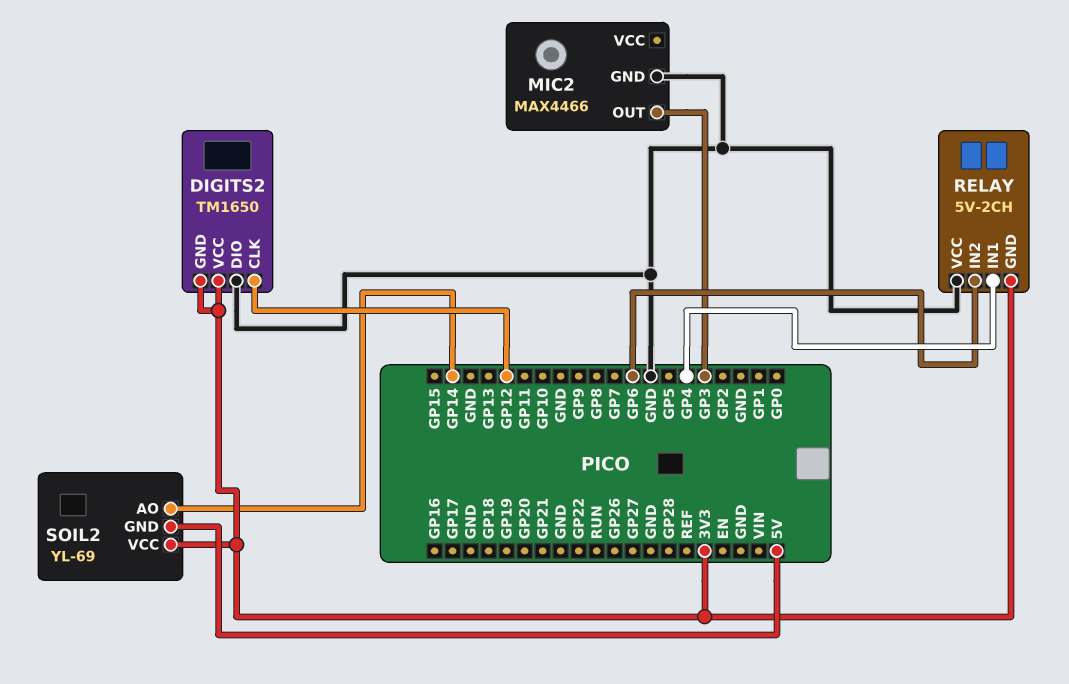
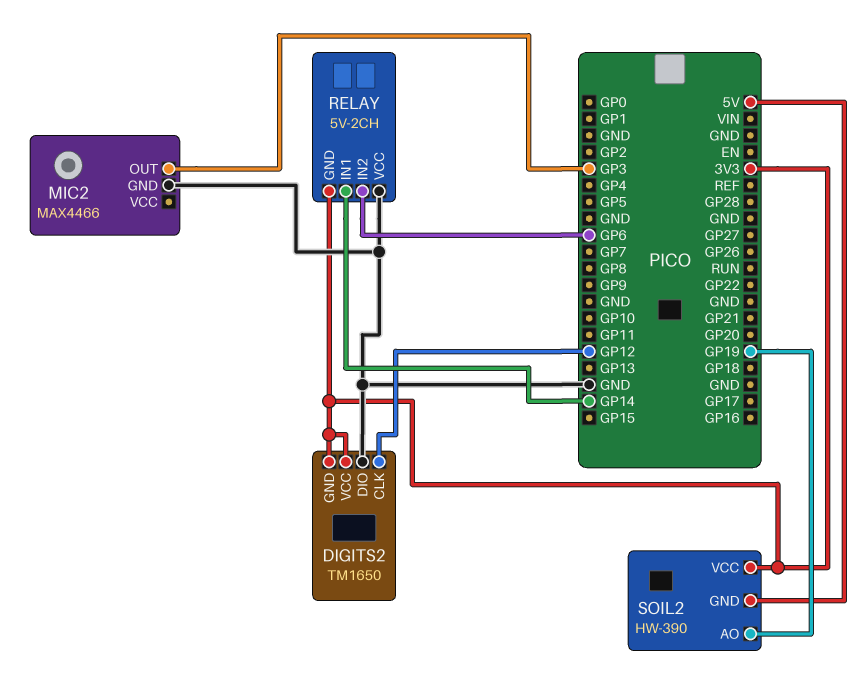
RELAY pin IN1: GP4 -> GP14
SOIL2: YL-69 -> HW-390
SOIL2 pin AO: GP14 -> GP19

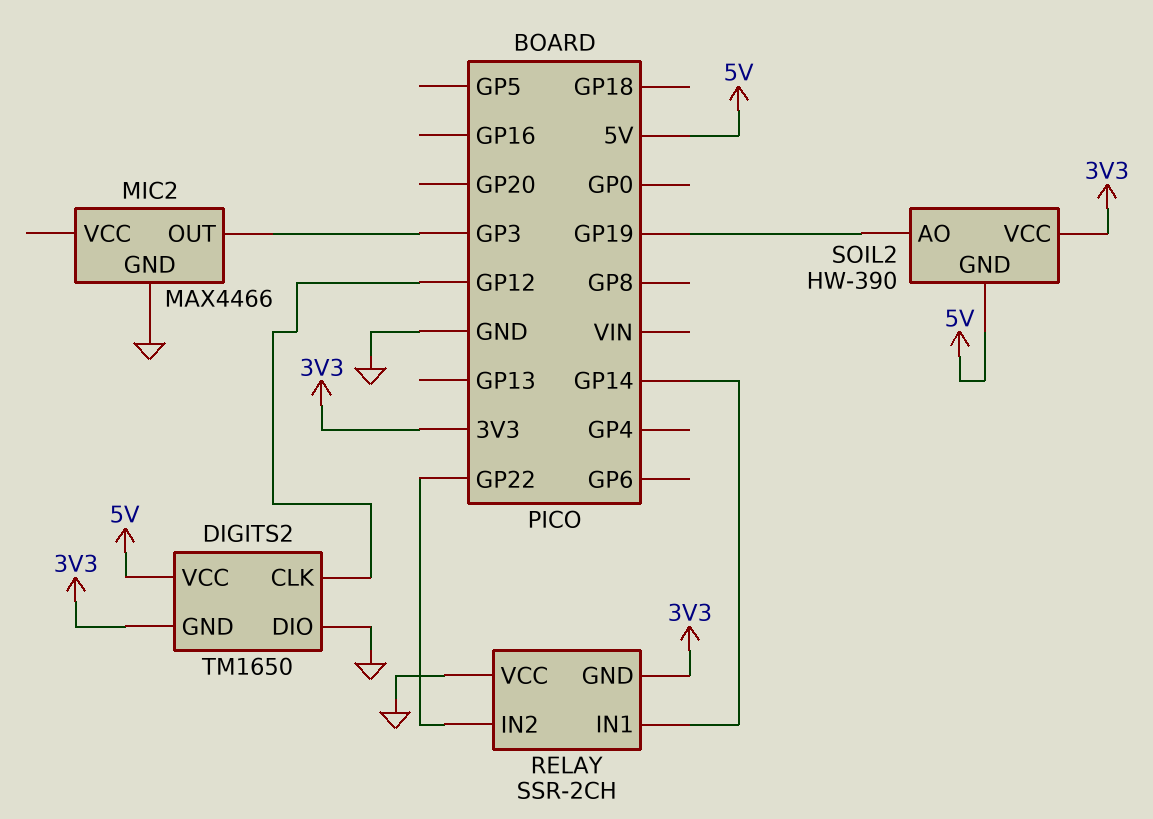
DIGITS2 pin VCC: 3V3 -> 5V
RELAY: 5V-2CH -> SSR-2CH
RELAY pin IN2: GP6 -> GP22

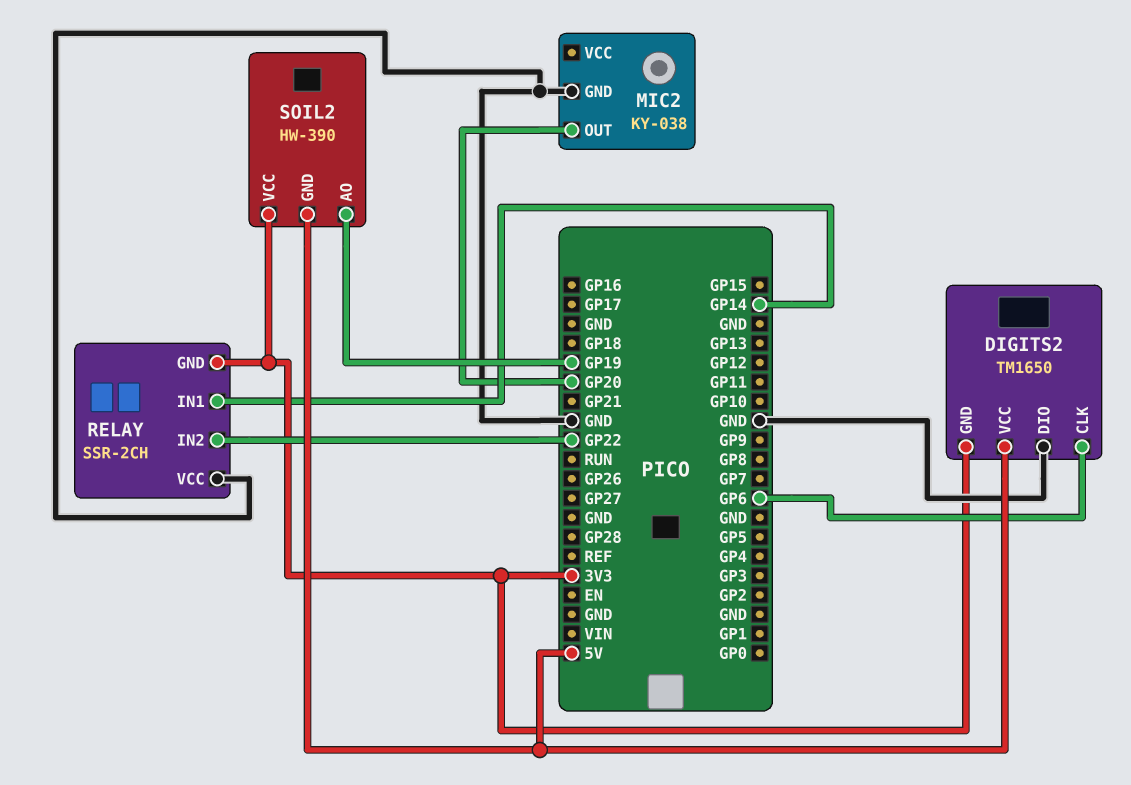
DIGITS2 pin CLK: GP12 -> GP6
MIC2: MAX4466 -> KY-038
MIC2 pin OUT: GP3 -> GP20

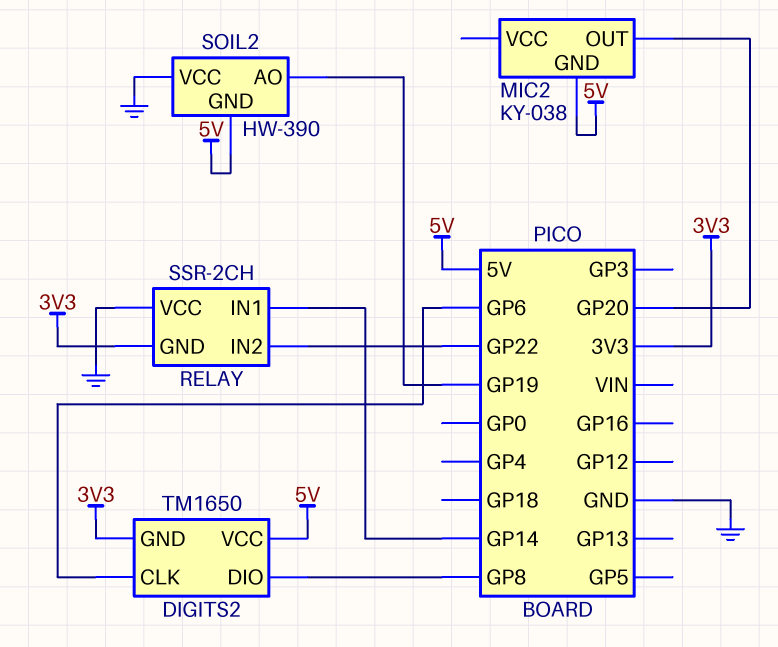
DIGITS2 pin DIO: GND -> GP8
MIC2 pin GND: GND -> 5V
SOIL2 pin VCC: 3V3 -> GND

